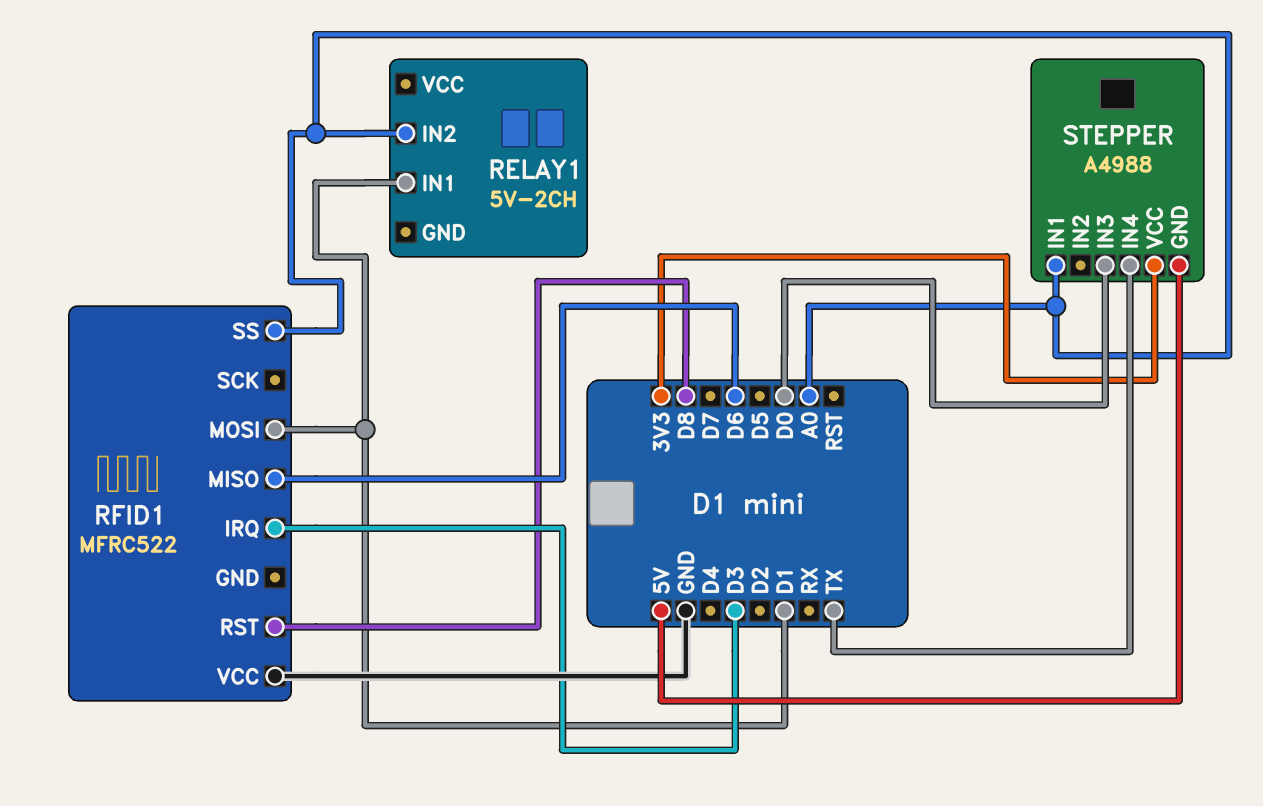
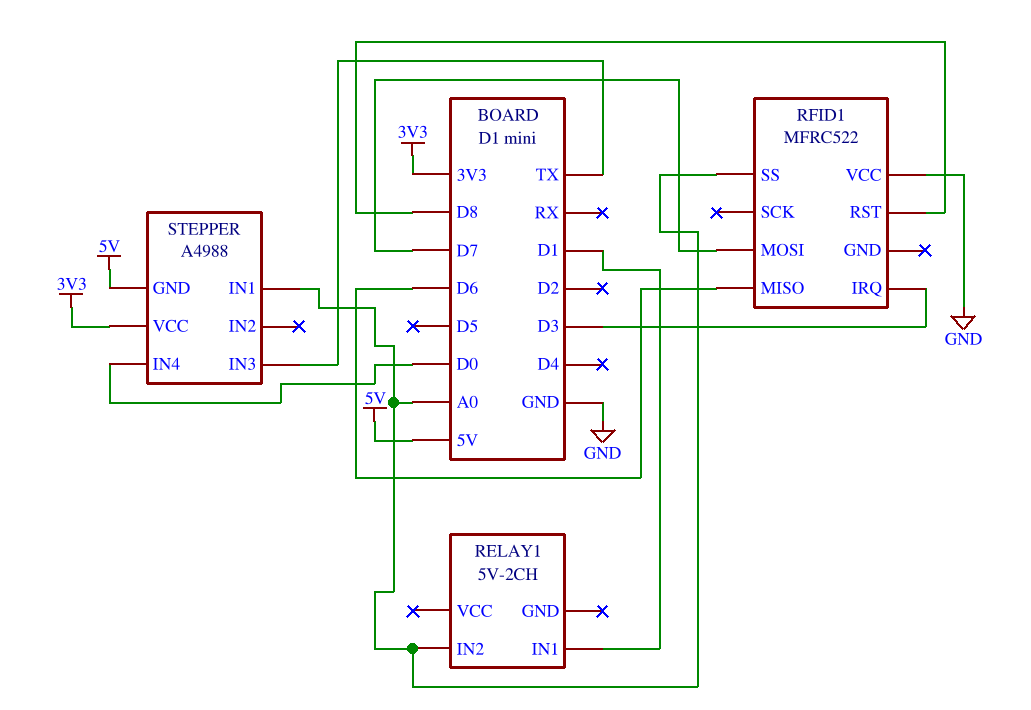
RFID1 pin MOSI: D1 -> D7
STEPPER pin IN3: D0 -> TX
STEPPER pin IN4: TX -> D0

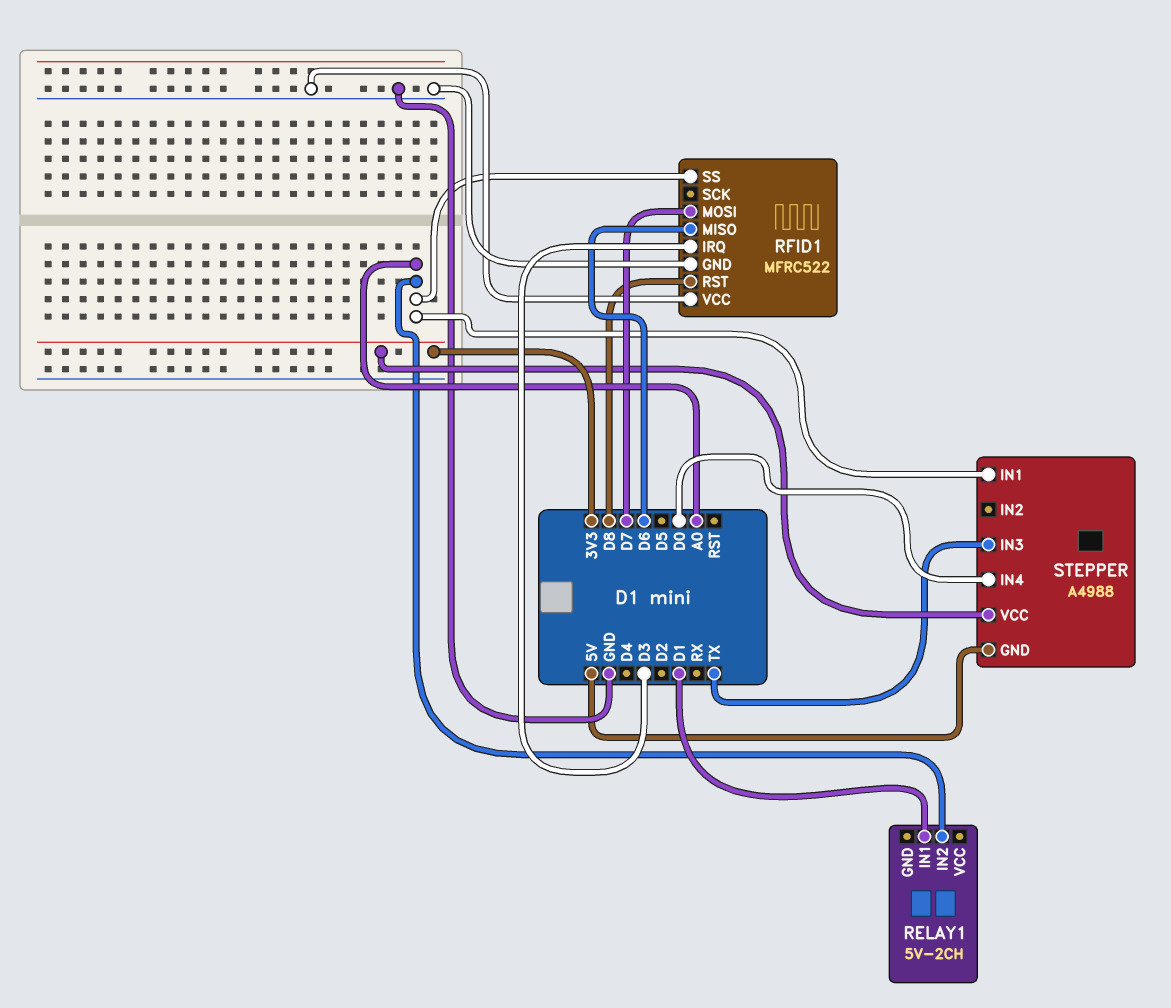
RFID1 pin GND: none -> GND

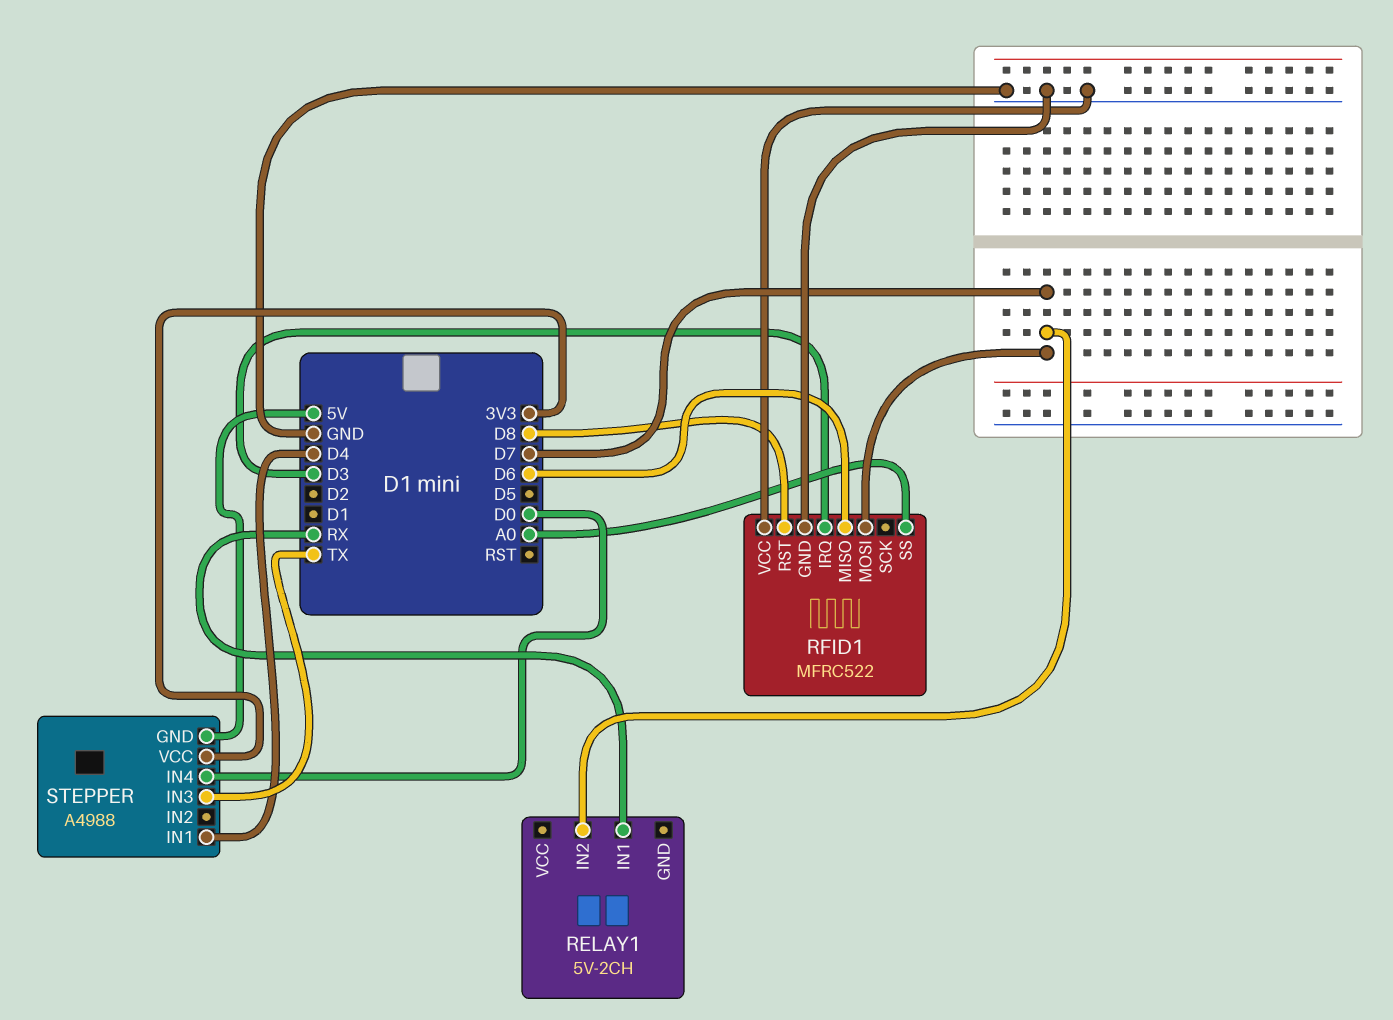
RELAY1 pin IN1: D1 -> RX
RELAY1 pin IN2: A0 -> D7
STEPPER pin IN1: A0 -> D4

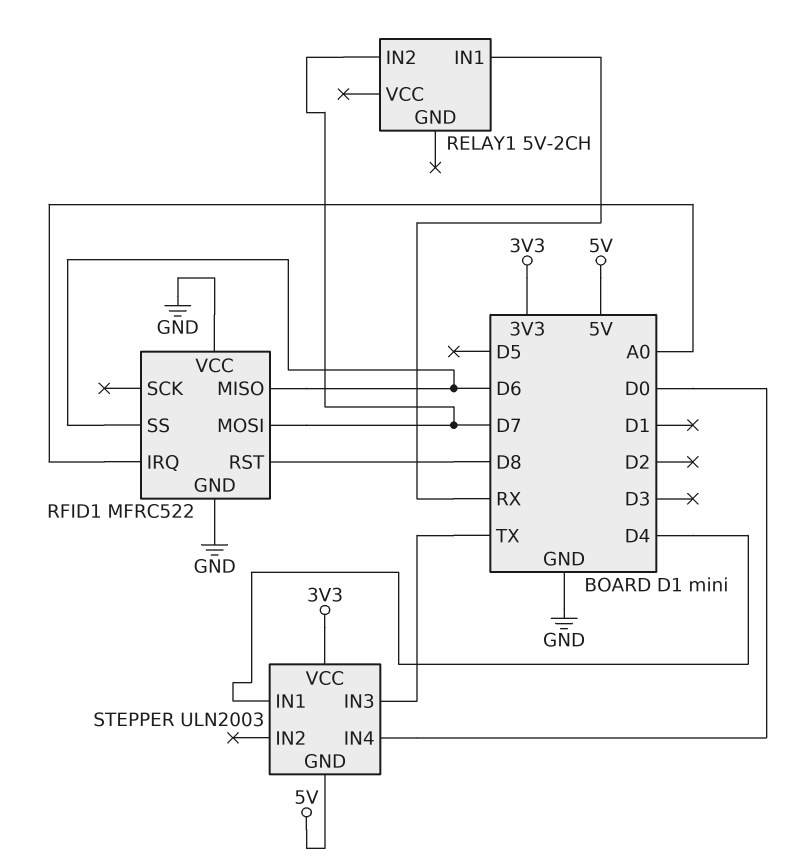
RFID1 pin IRQ: D3 -> A0
RFID1 pin SS: A0 -> D6
STEPPER: A4988 -> ULN2003

